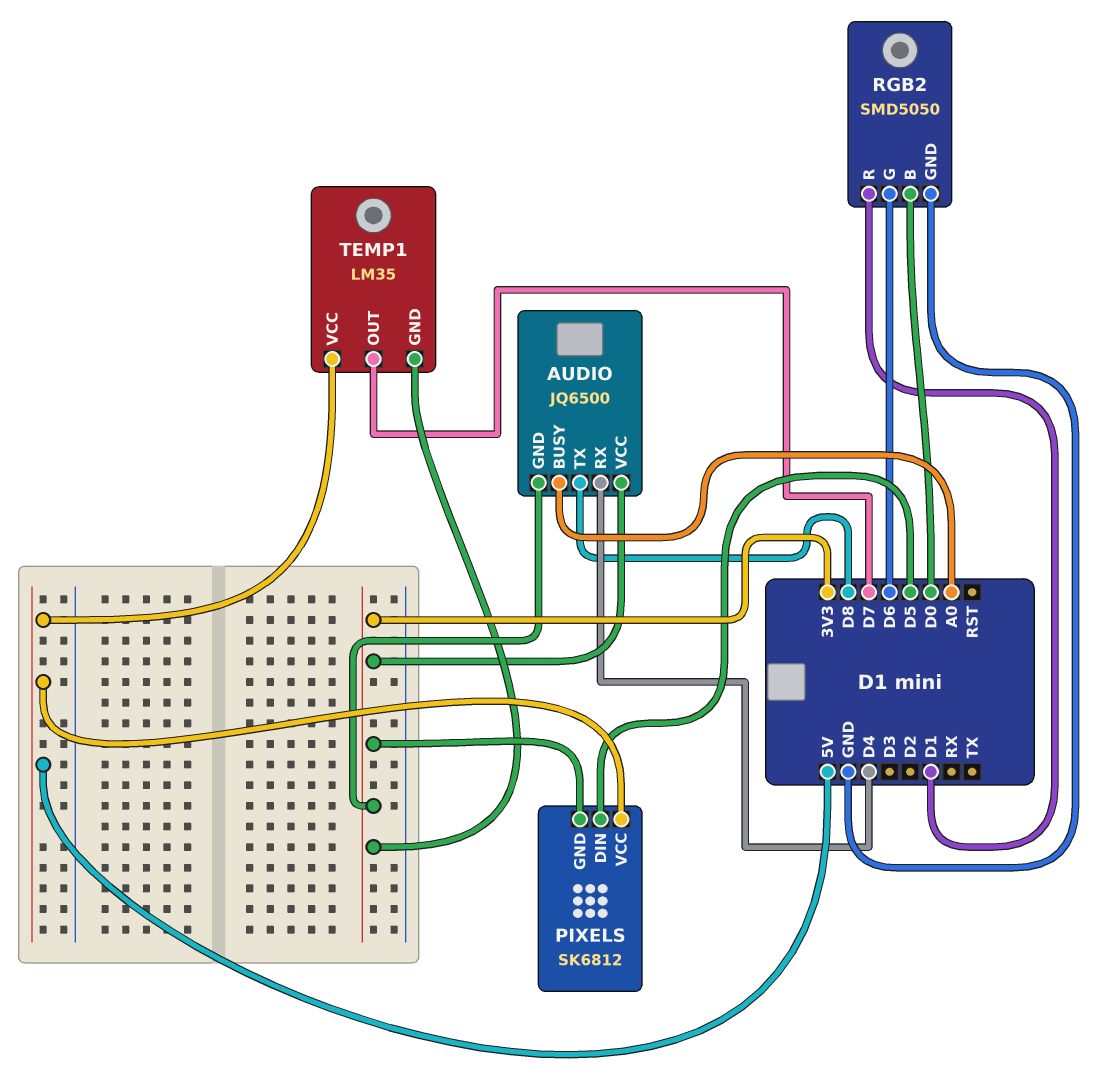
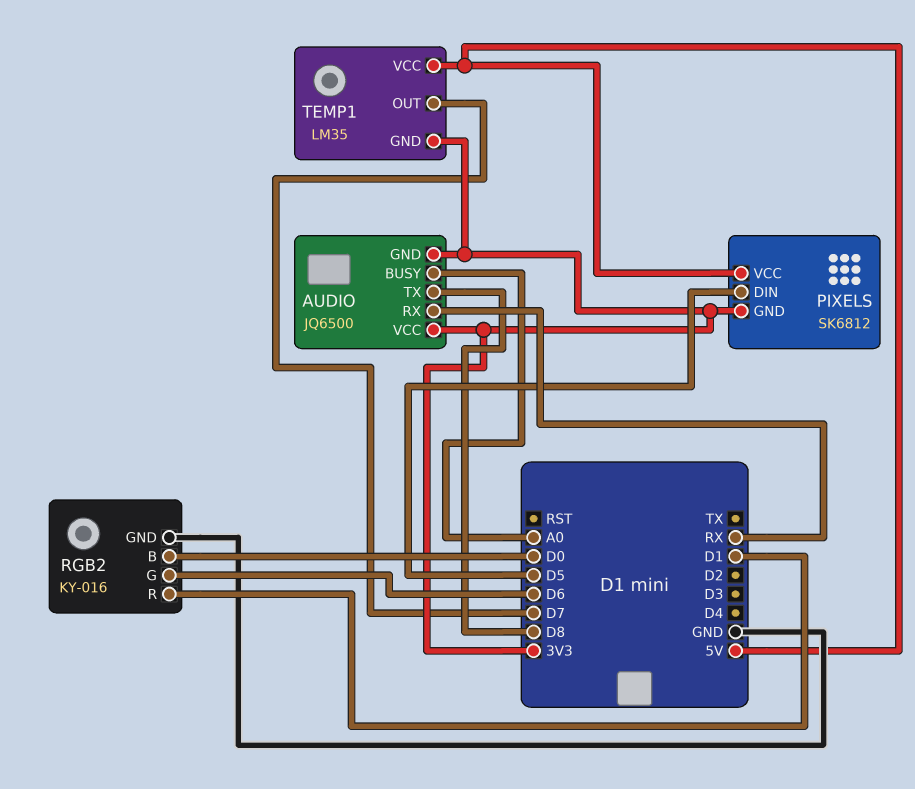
AUDIO pin RX: D4 -> RX
RGB2: SMD5050 -> KY-016

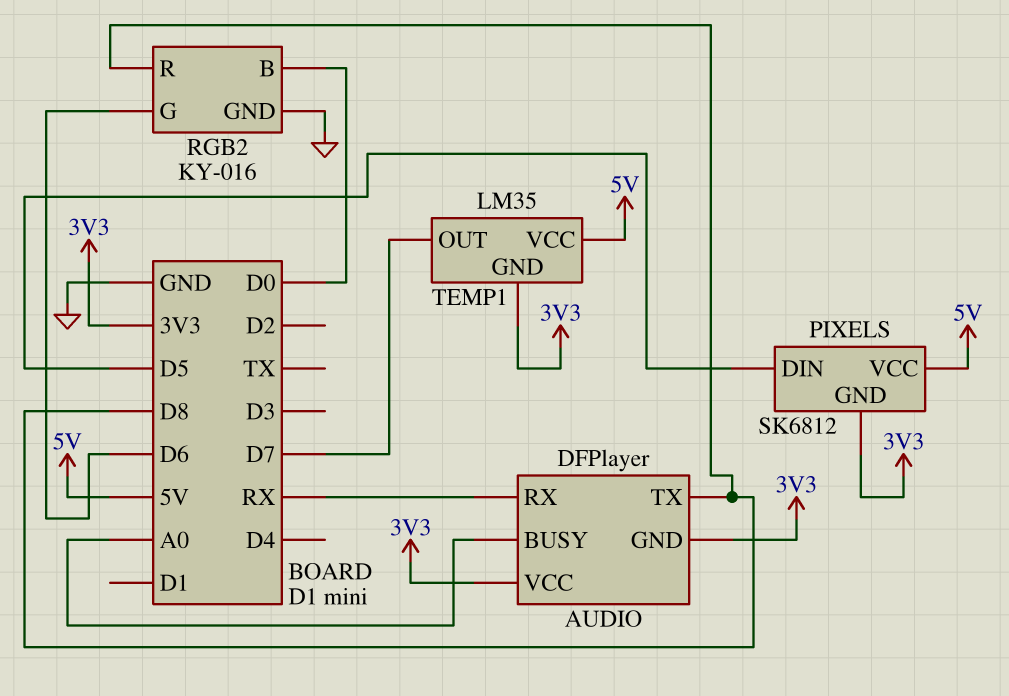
AUDIO: JQ6500 -> DFPlayer
RGB2 pin R: D1 -> D8

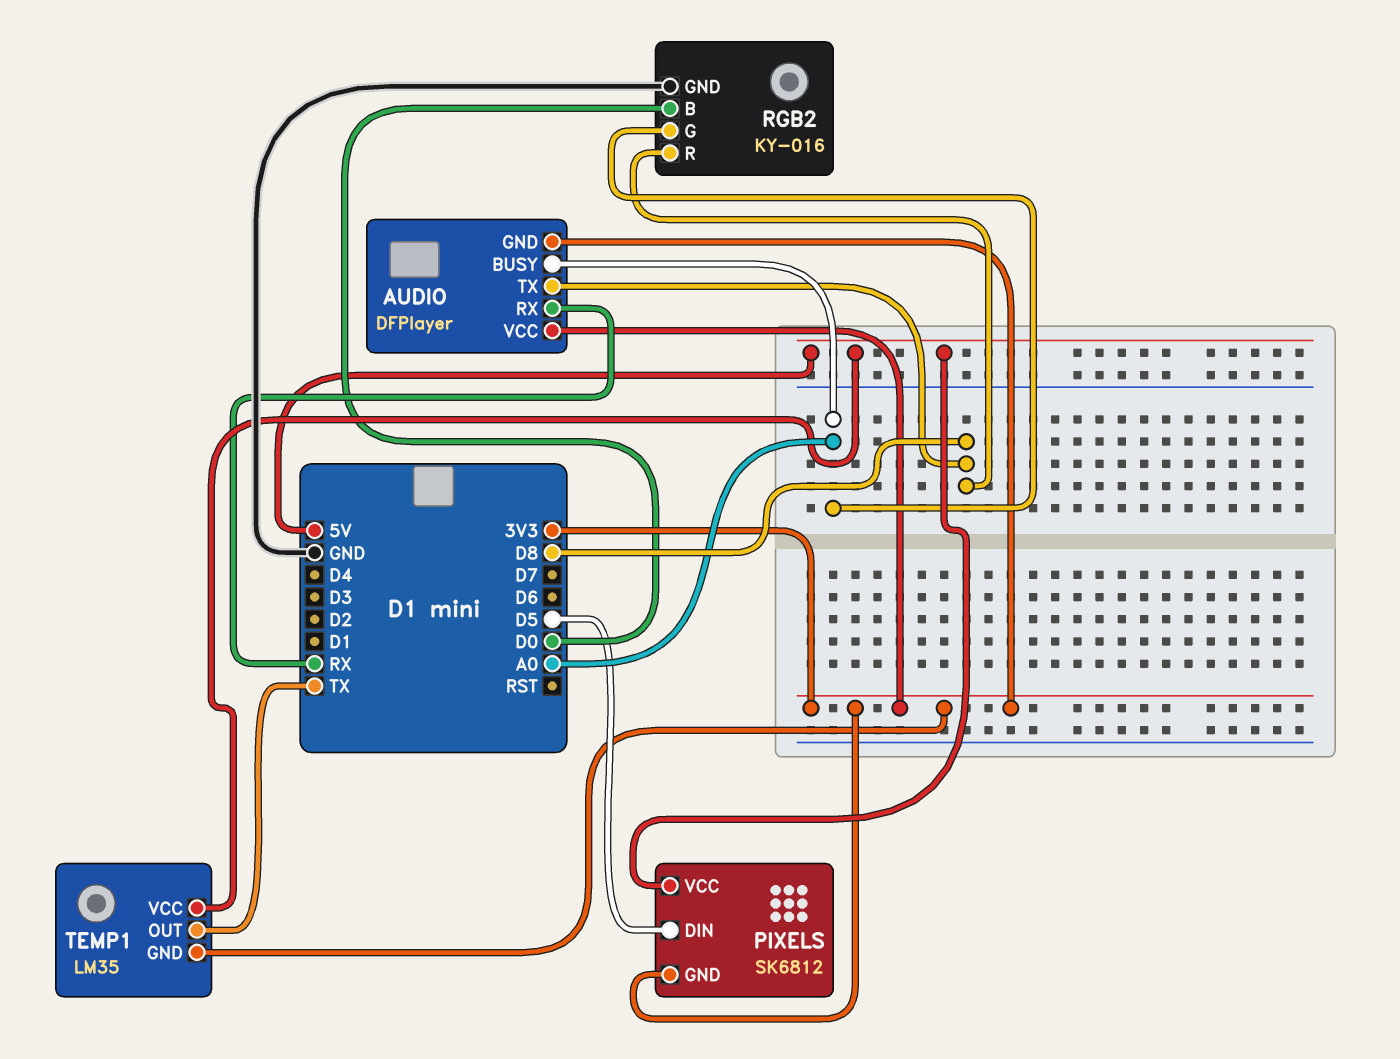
RGB2 pin G: D6 -> A0
TEMP1 pin OUT: D7 -> TX

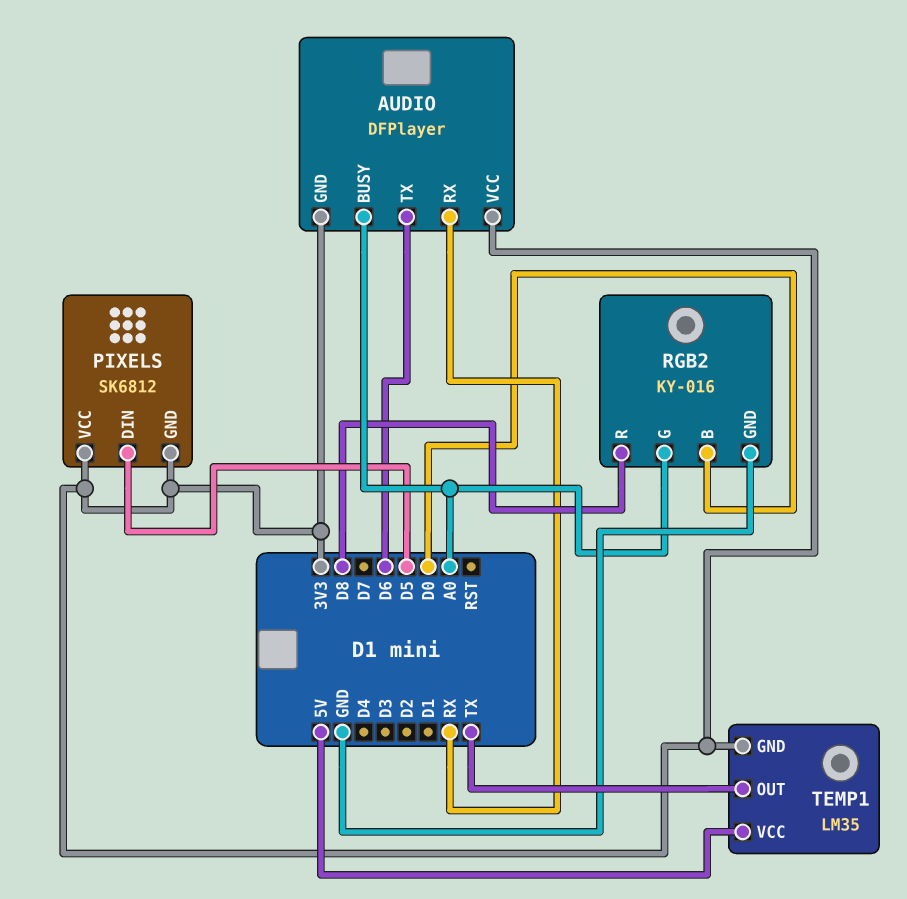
AUDIO pin TX: D8 -> D6
PIXELS pin VCC: 5V -> 3V3

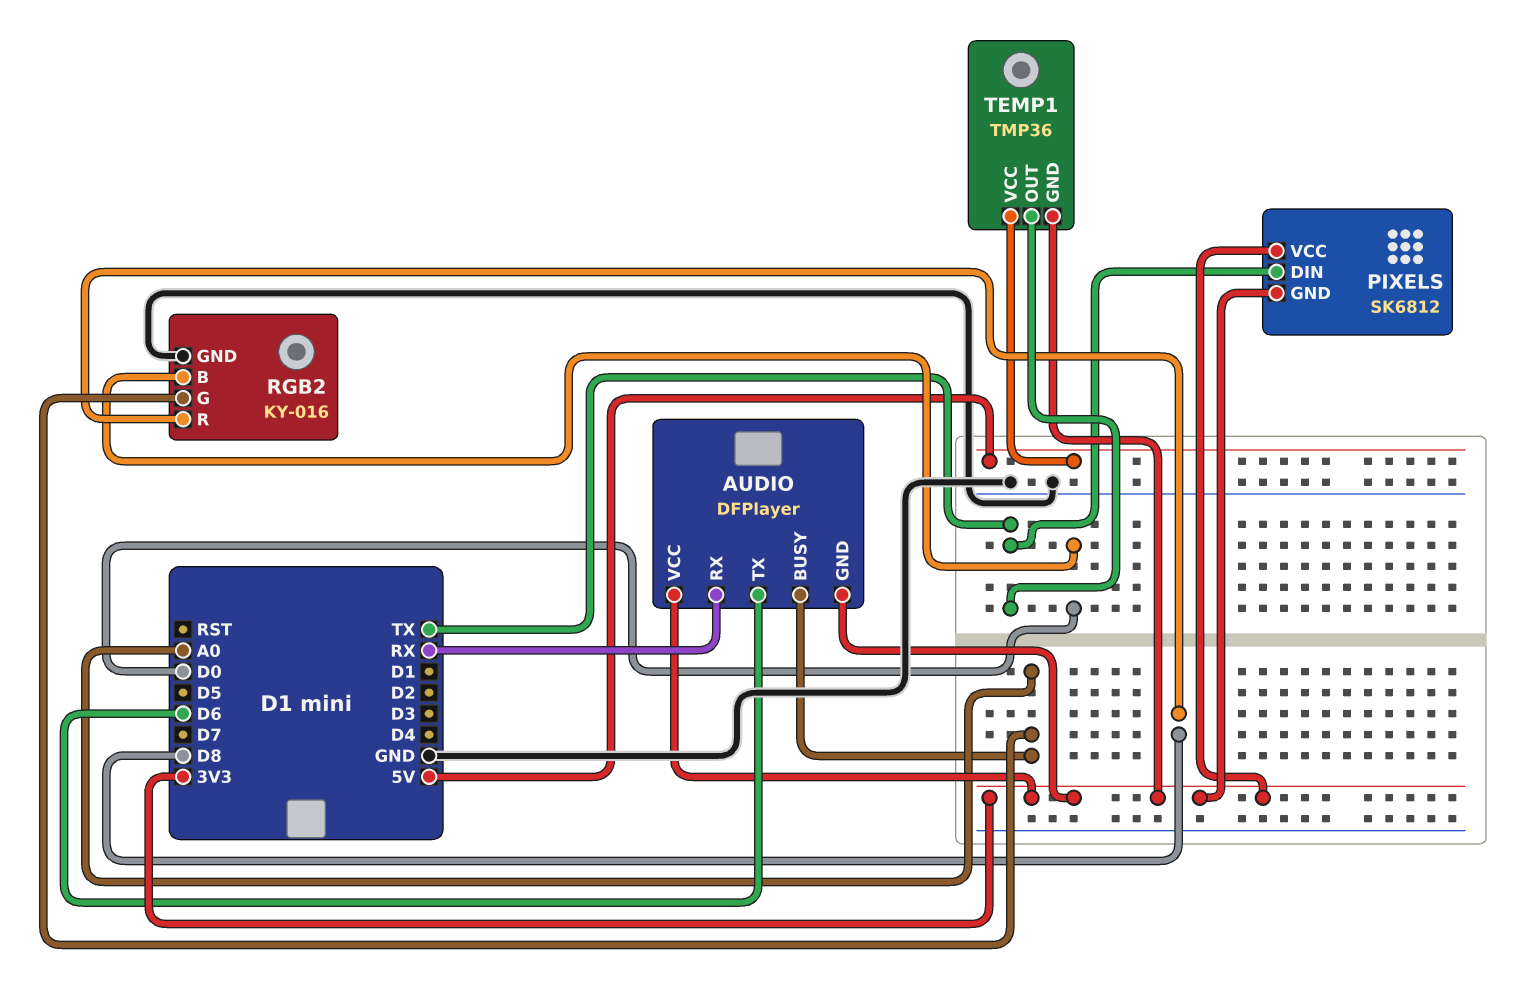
PIXELS pin DIN: D5 -> TX
TEMP1: LM35 -> TMP36

